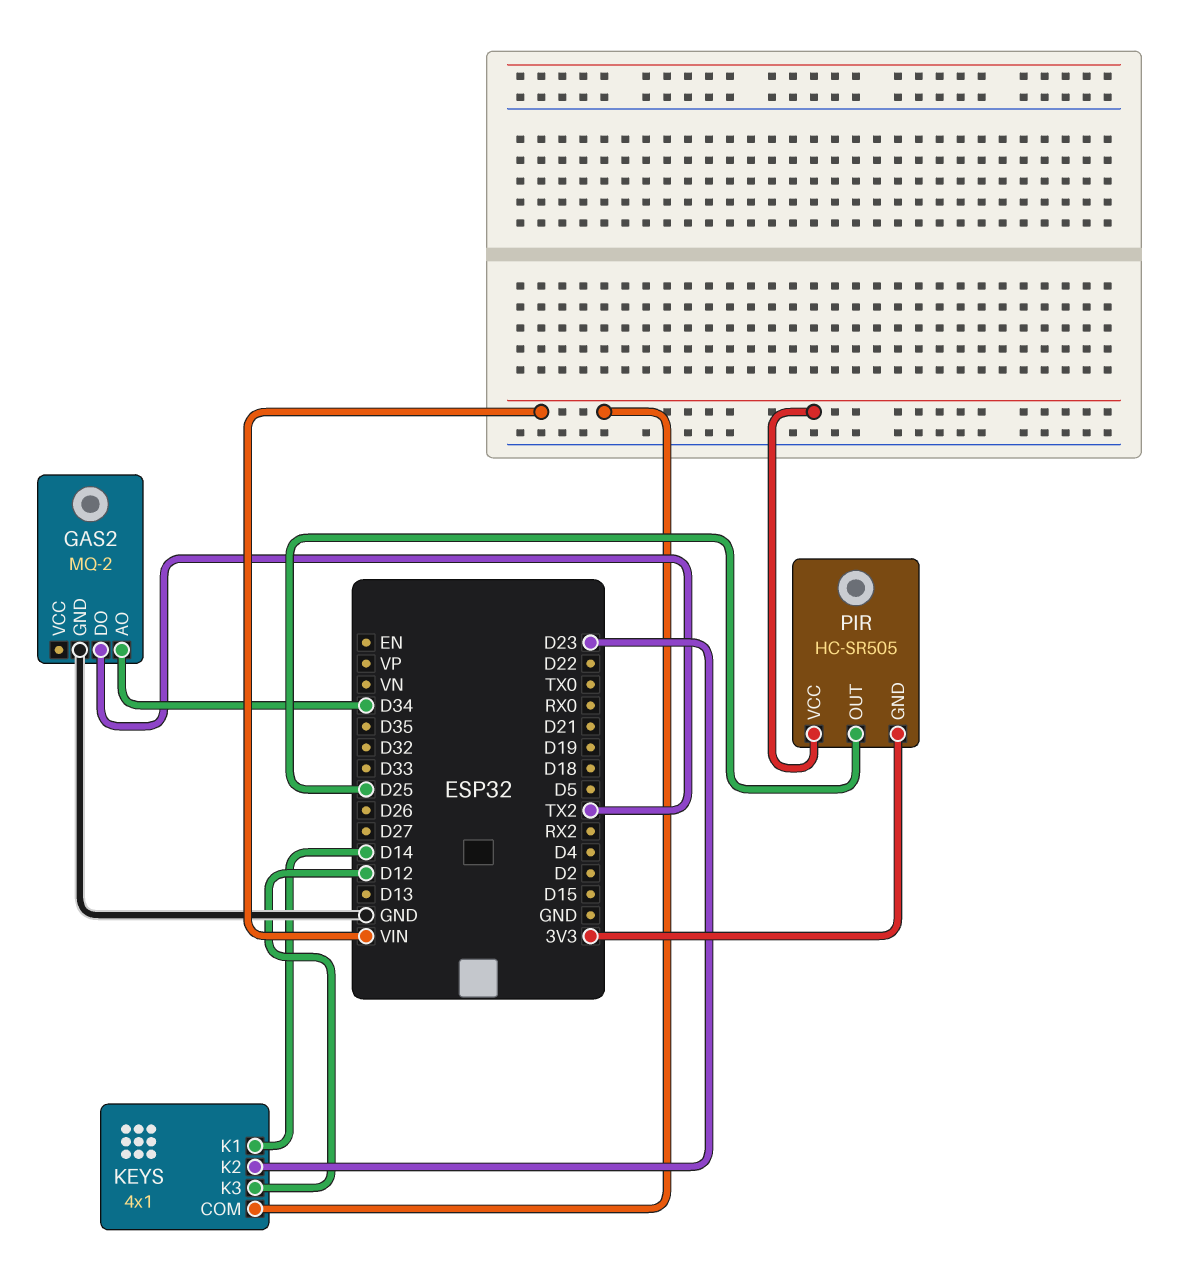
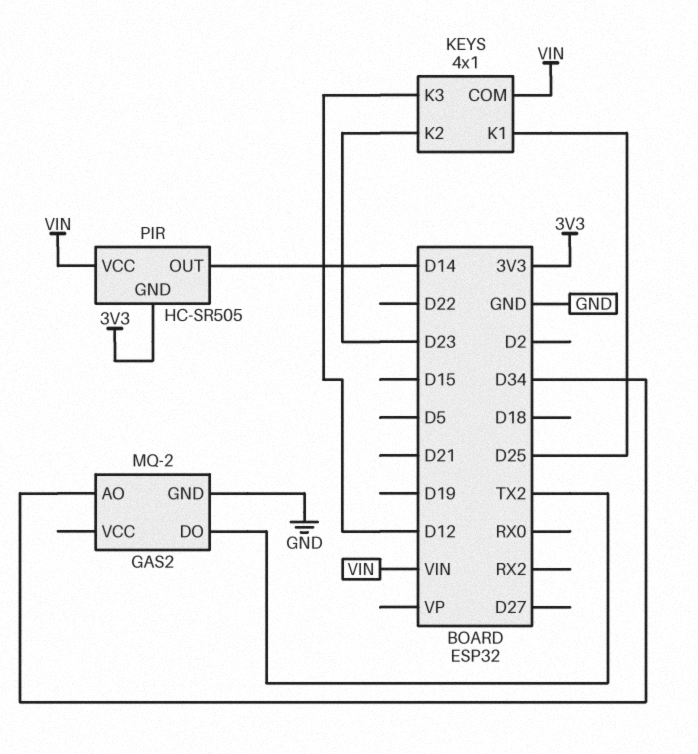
KEYS pin K1: D14 -> D25
PIR pin OUT: D25 -> D14

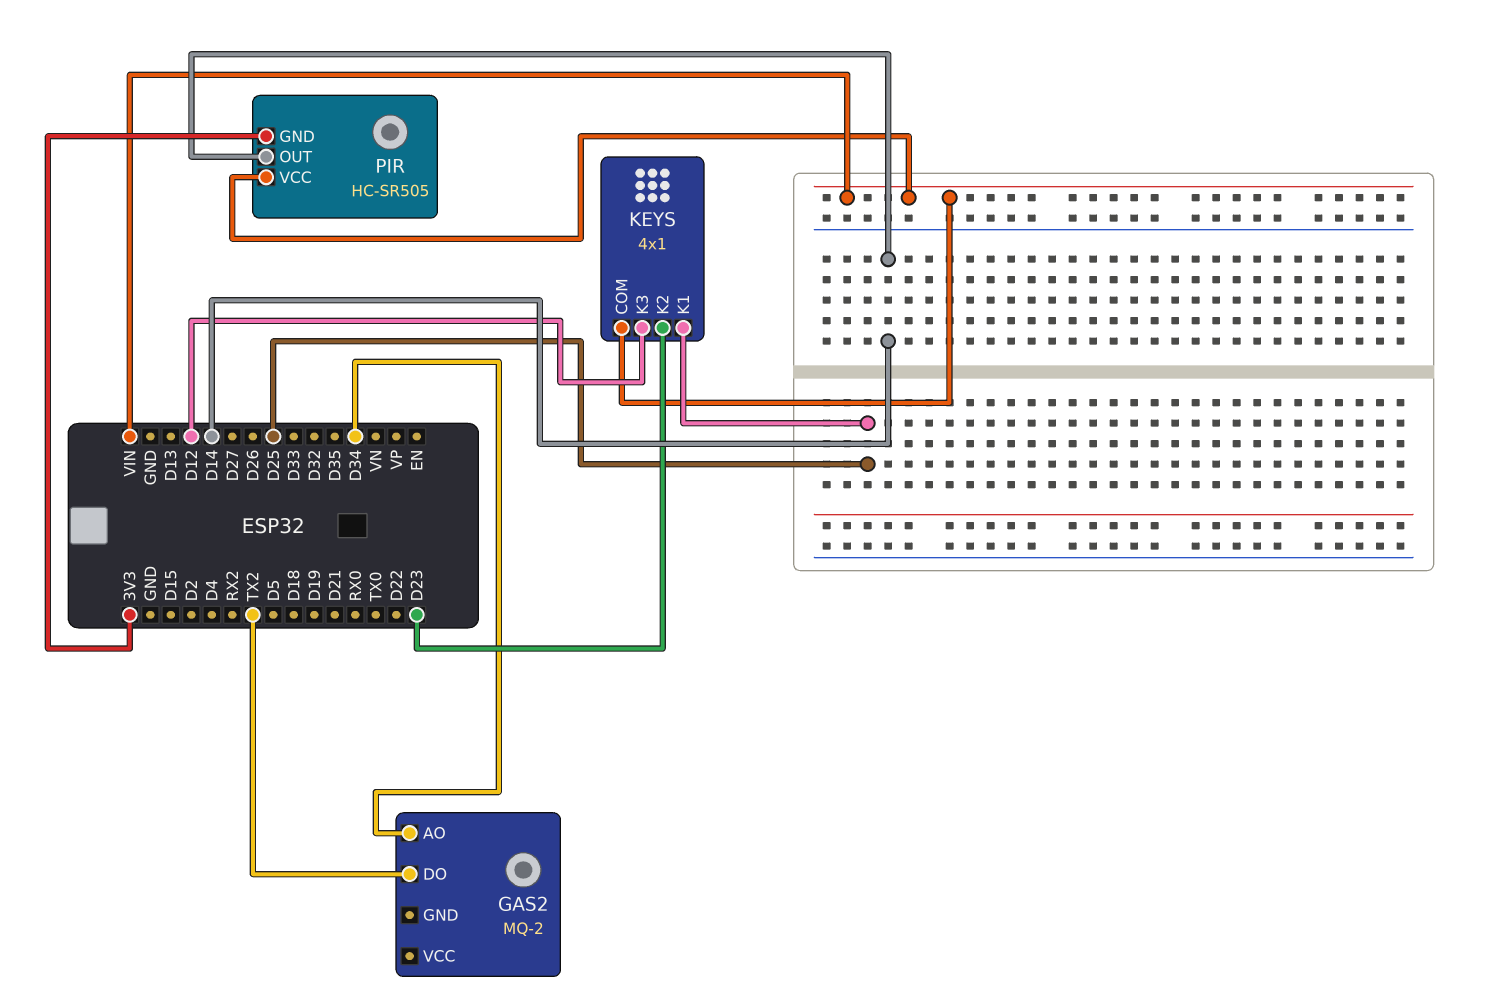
GAS2 pin GND: GND -> none

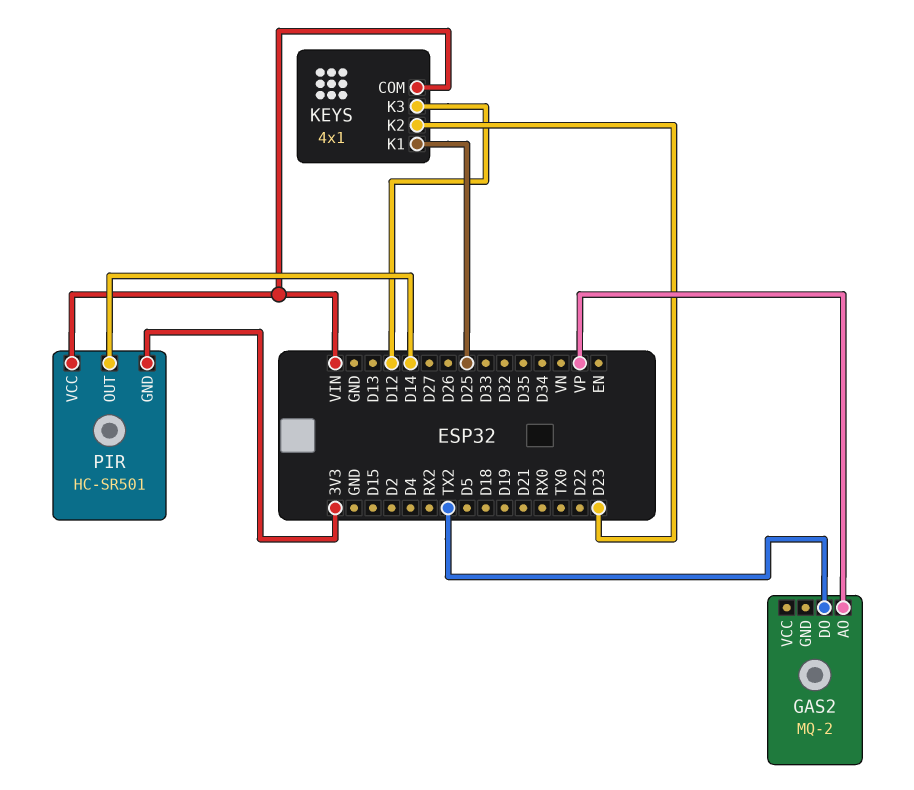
GAS2 pin AO: D34 -> VP
PIR: HC-SR505 -> HC-SR501

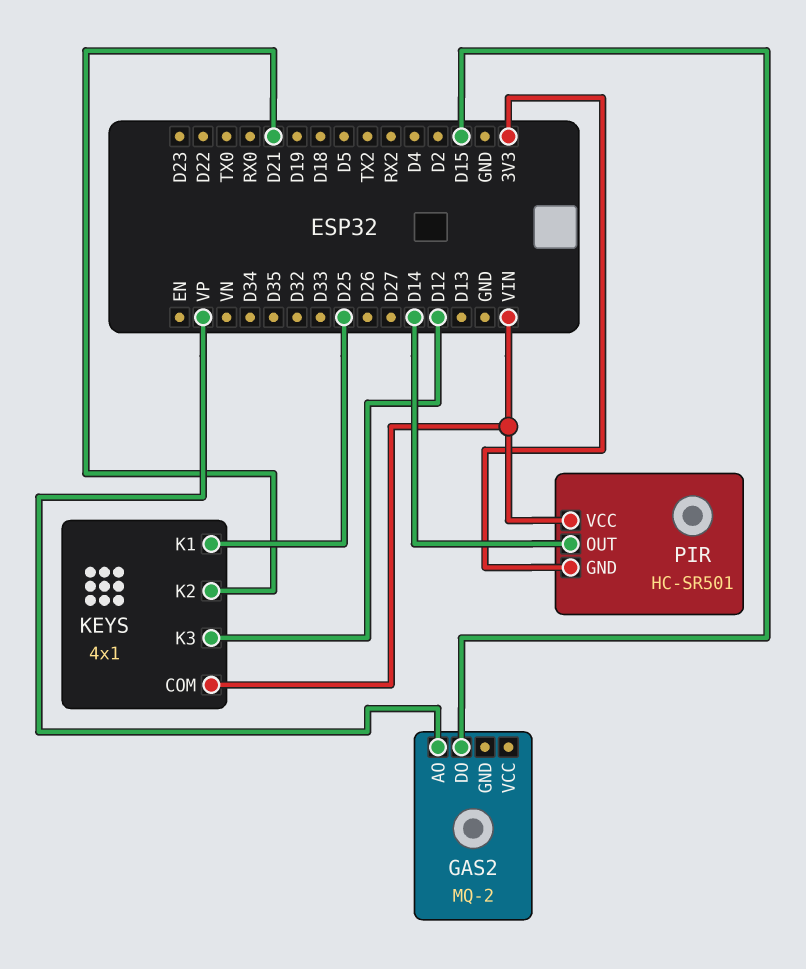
GAS2 pin DO: TX2 -> D15
KEYS pin K2: D23 -> D21

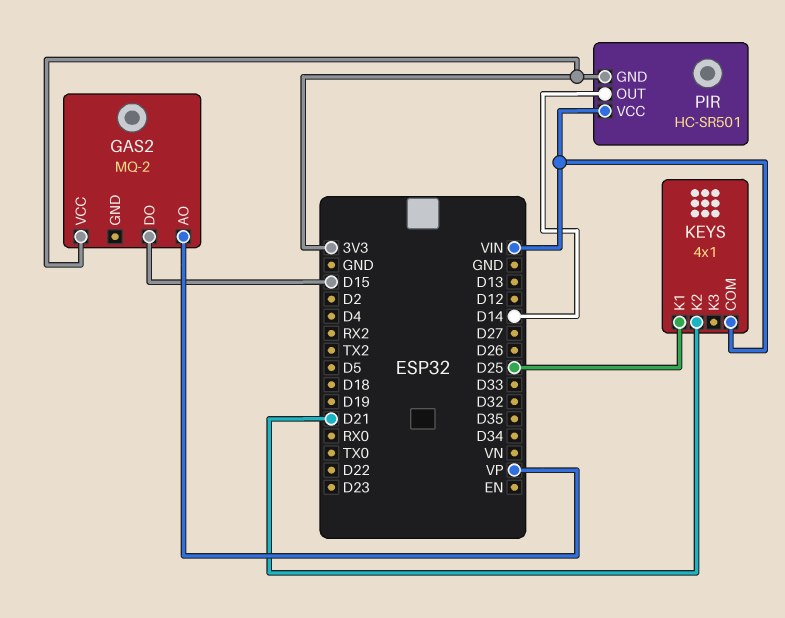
GAS2 pin VCC: none -> 3V3
KEYS pin K3: D12 -> none

